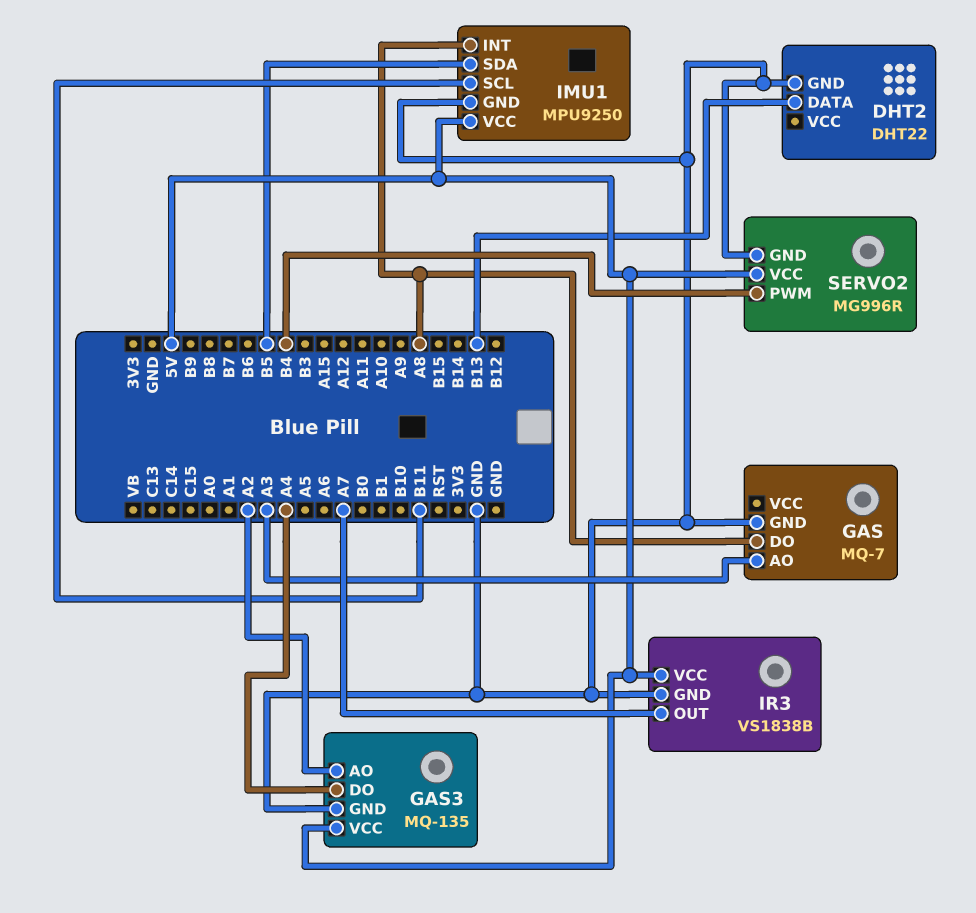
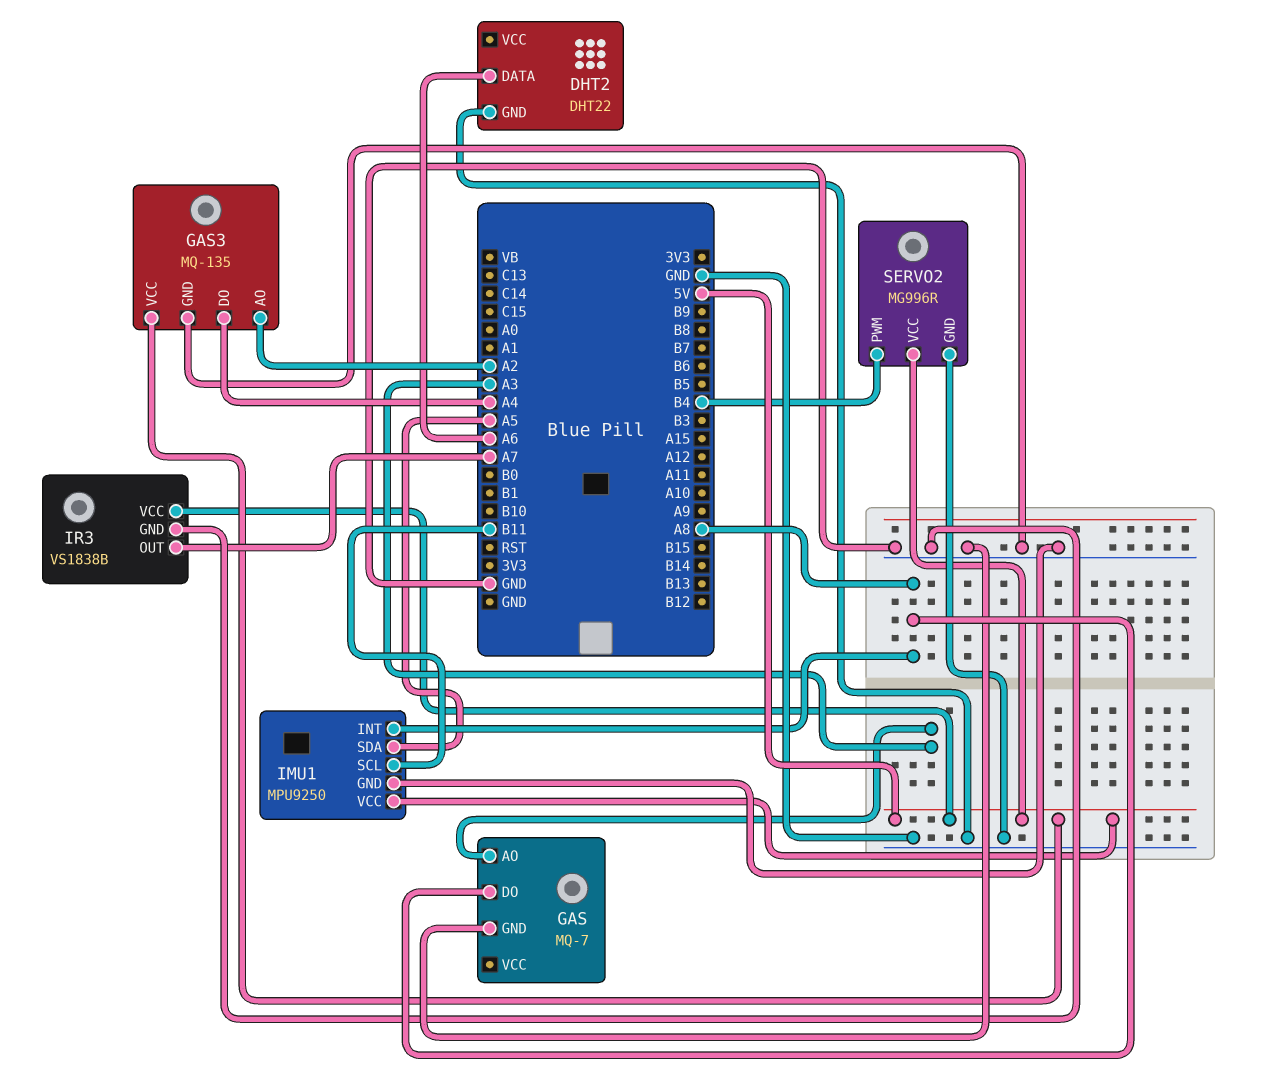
DHT2 pin DATA: B13 -> A6
IMU1 pin SDA: B5 -> A5

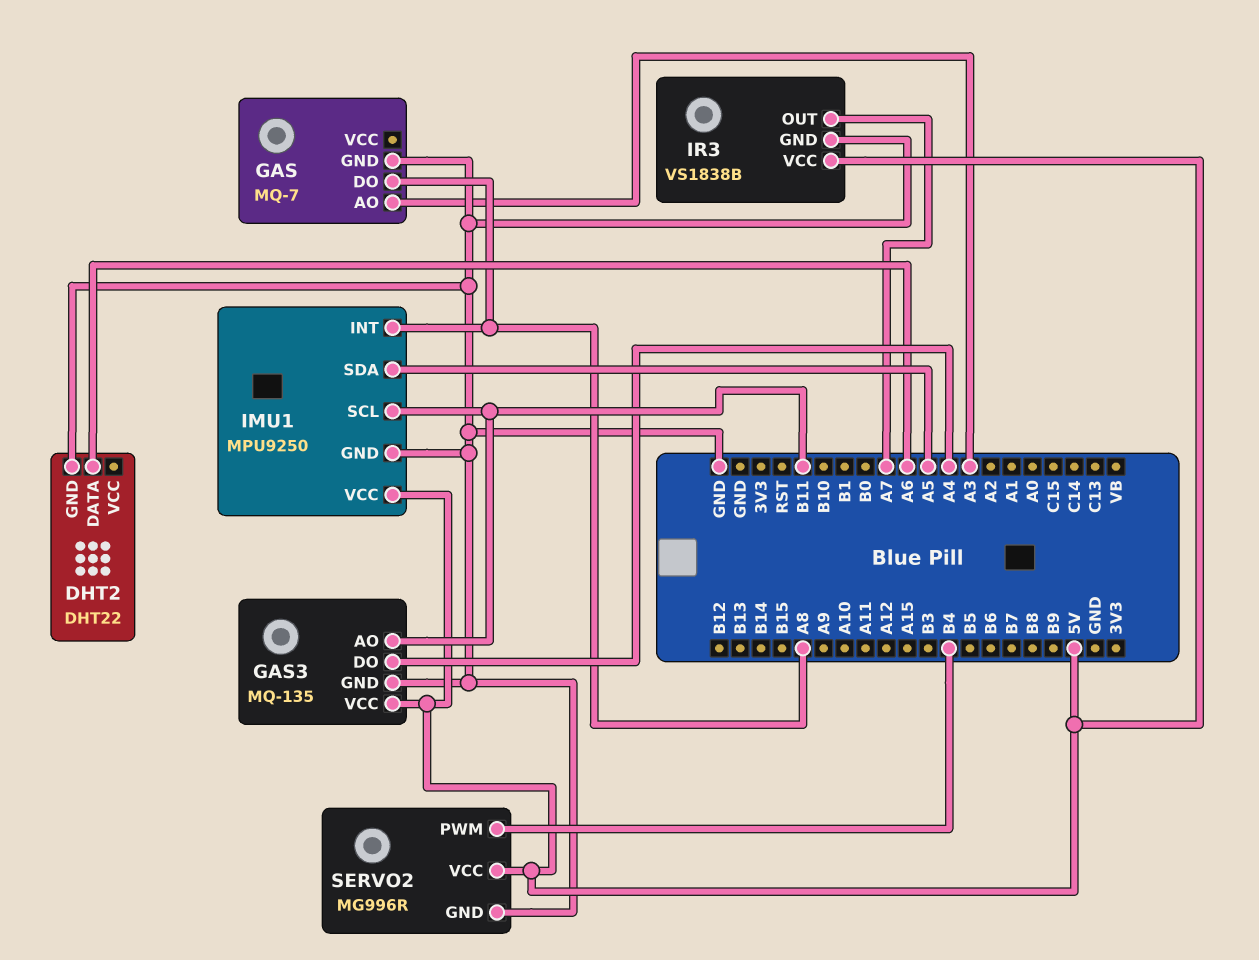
GAS3 pin AO: A2 -> B11

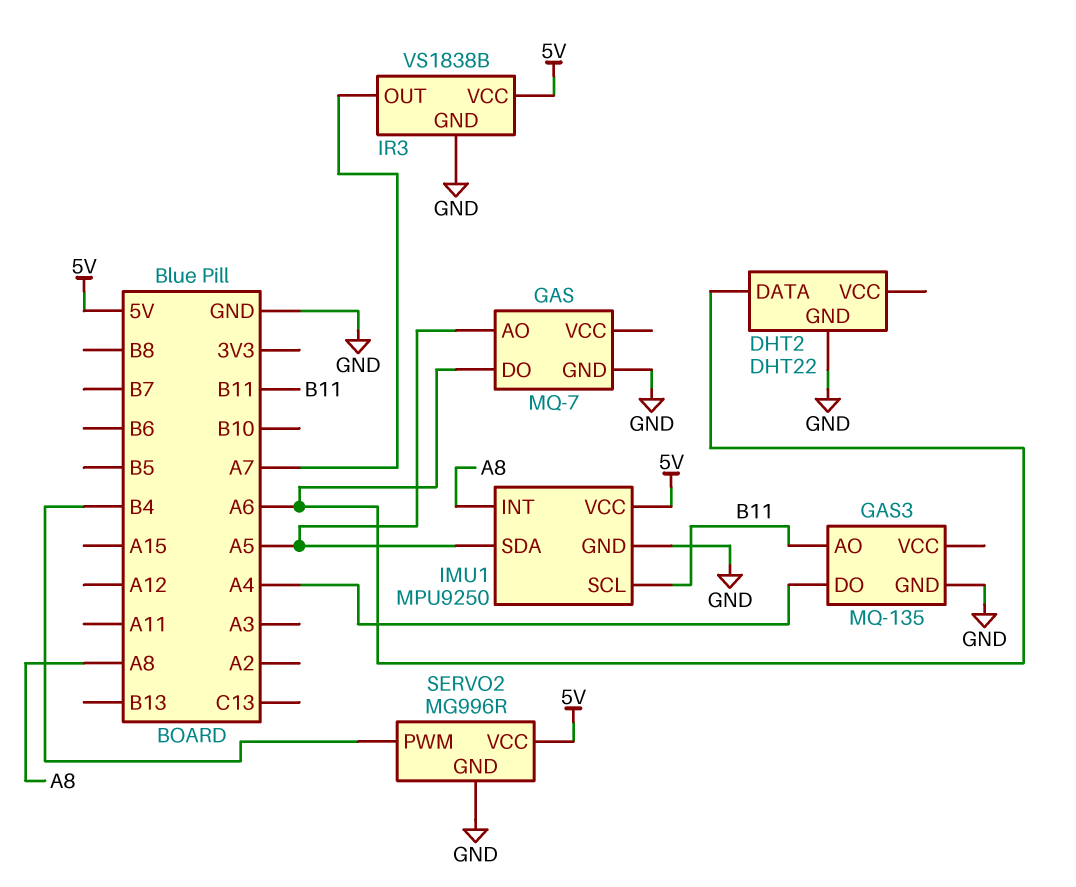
GAS pin AO: A3 -> A5
GAS pin DO: A8 -> A6
GAS3 pin VCC: 5V -> none

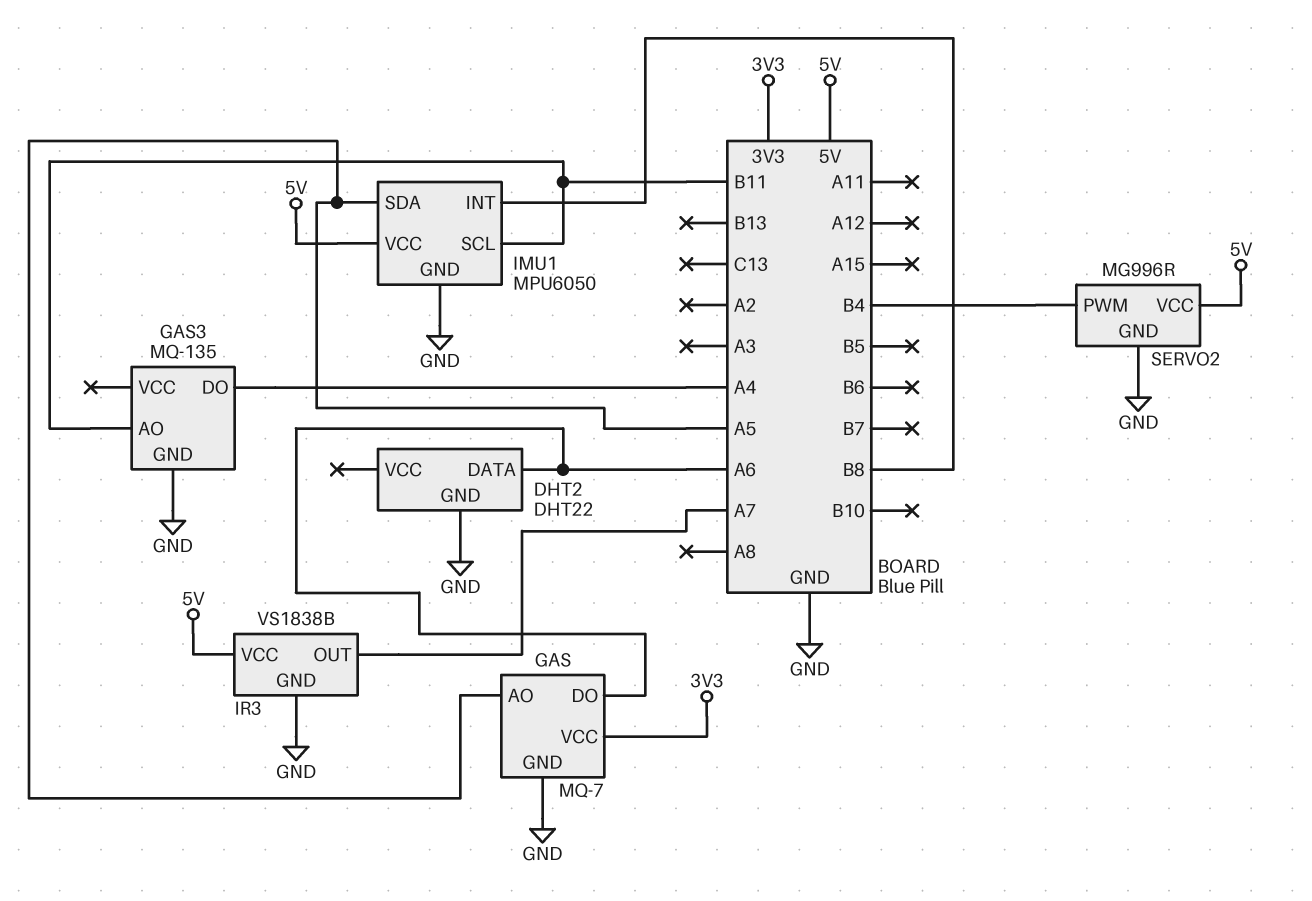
GAS pin VCC: none -> 3V3
IMU1: MPU9250 -> MPU6050
IMU1 pin INT: A8 -> B8

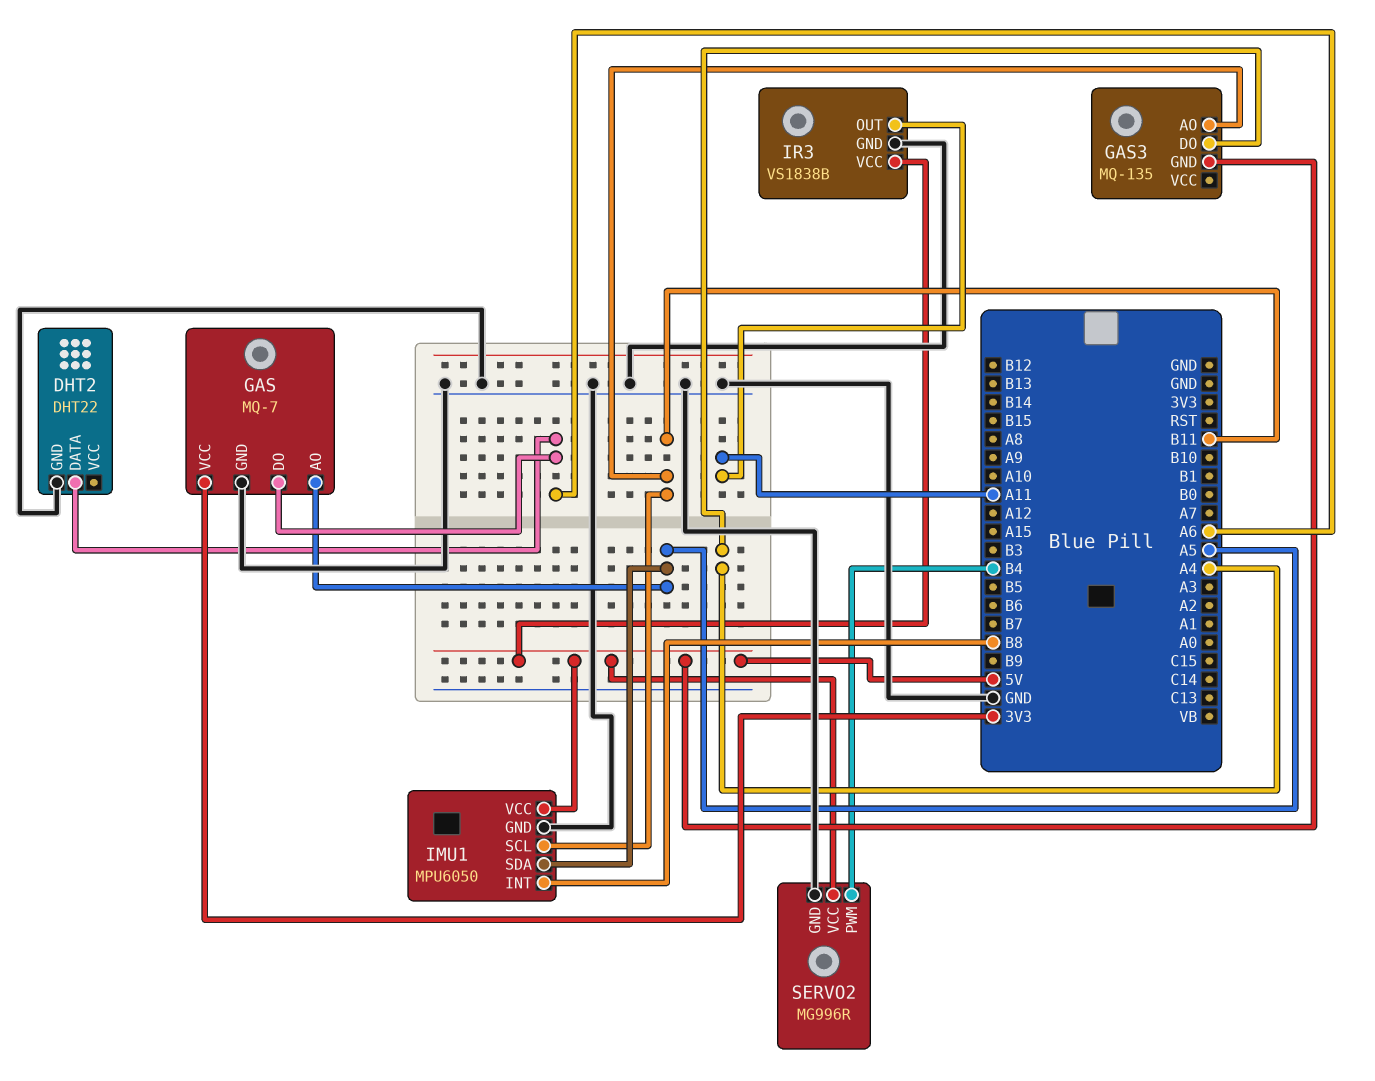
GAS3 pin GND: GND -> 5V
IR3 pin OUT: A7 -> A11

